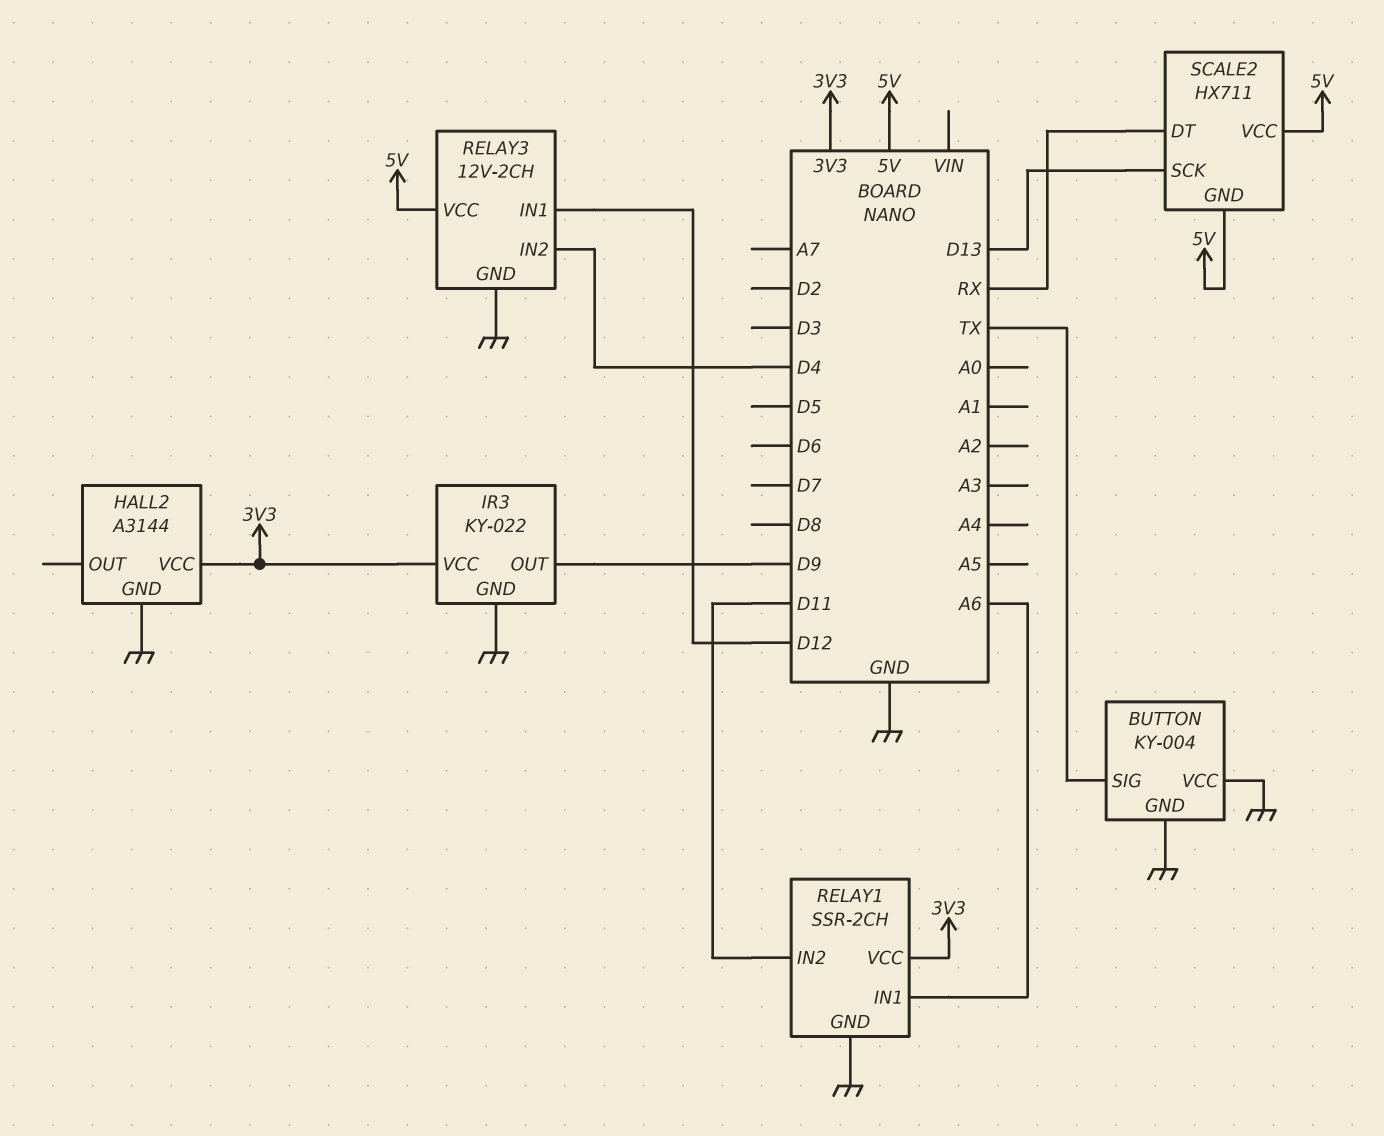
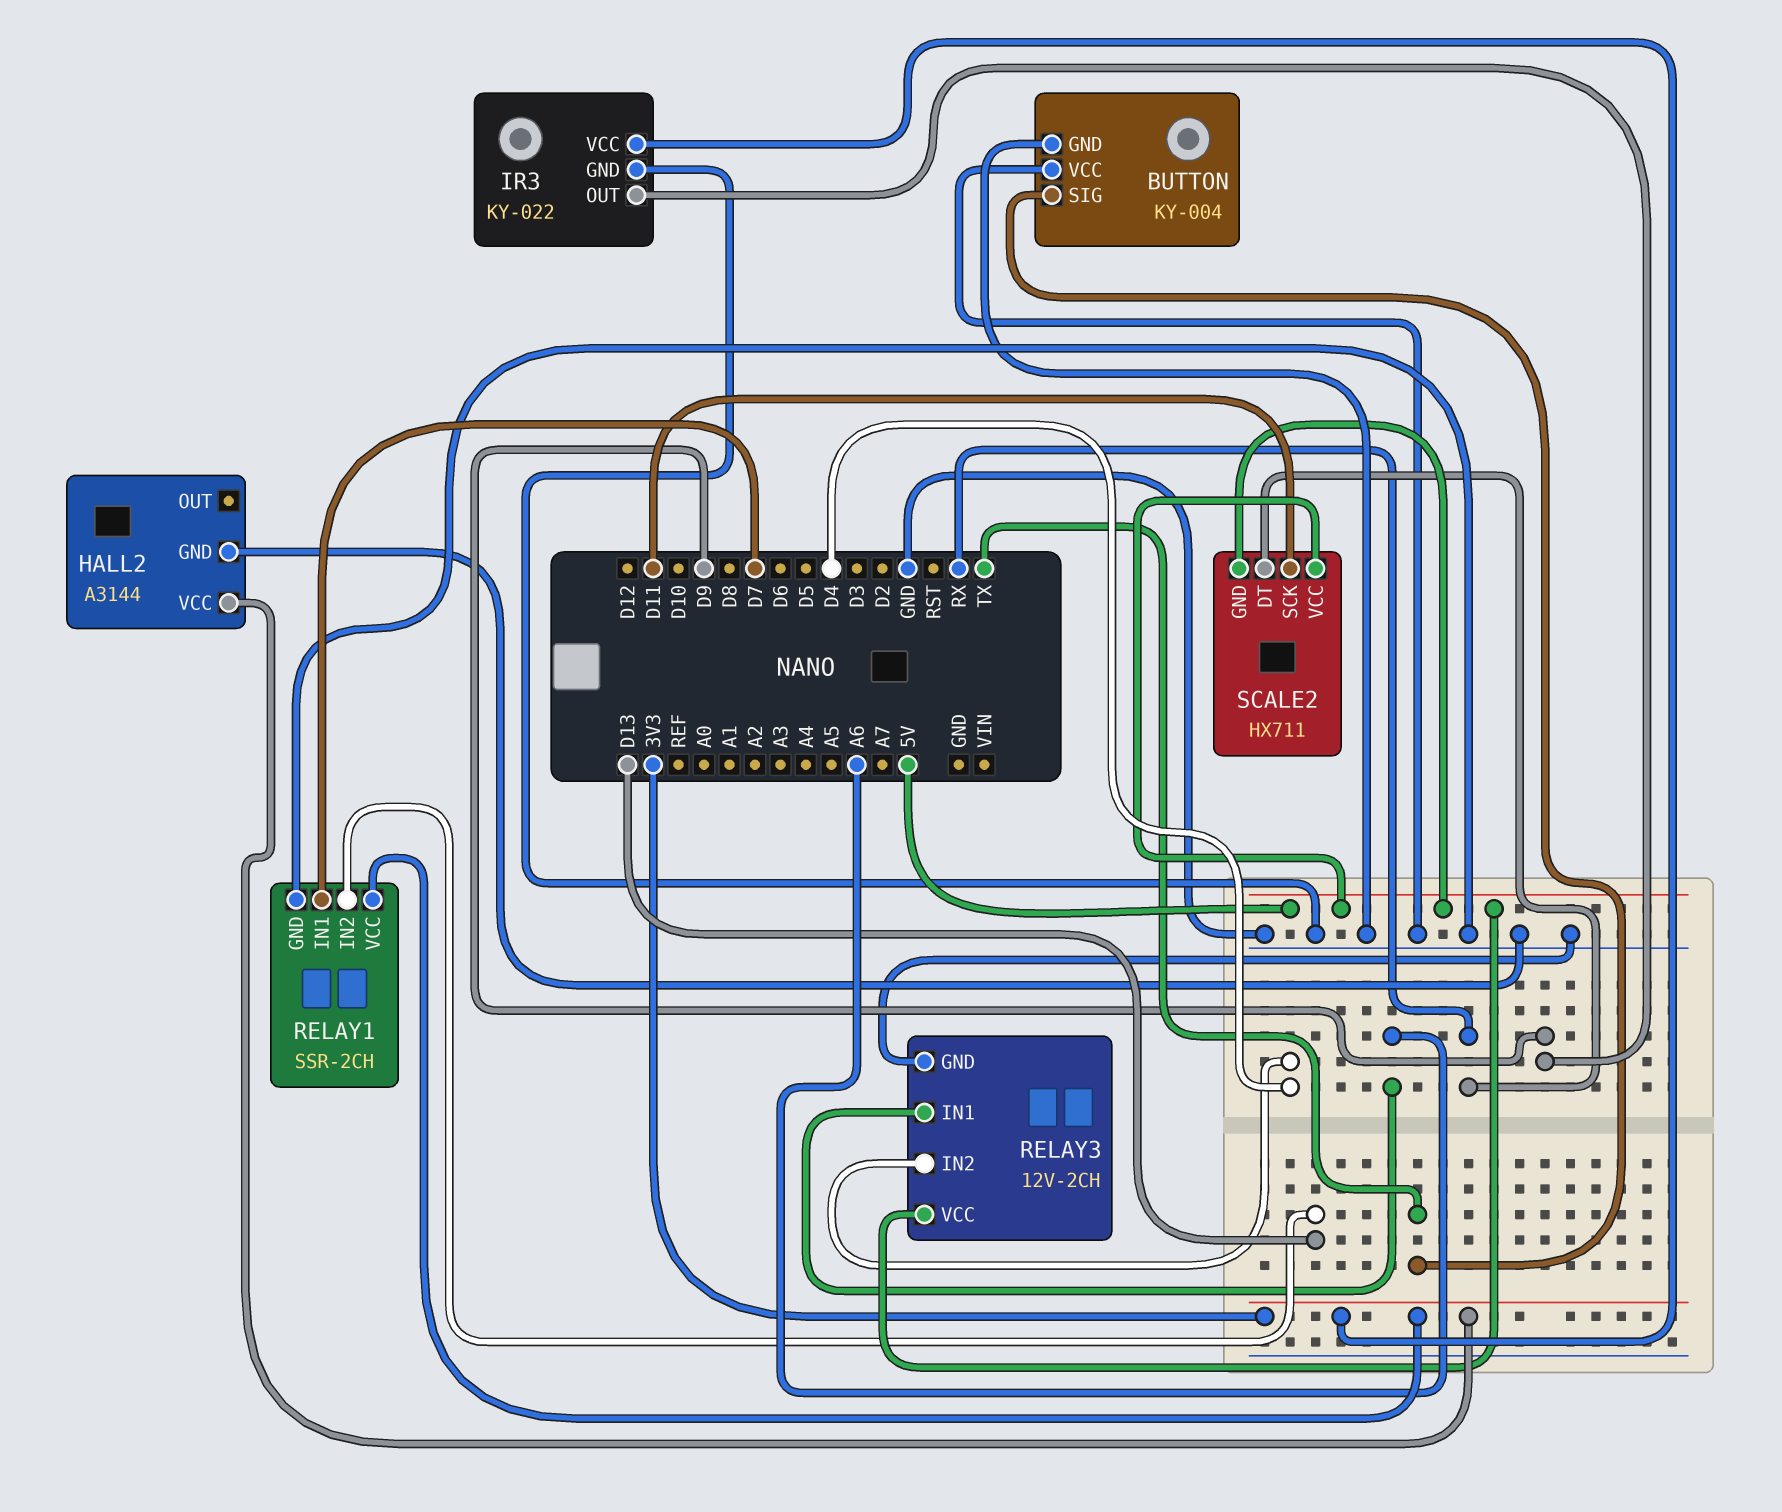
RELAY1 pin IN1: A6 -> D7
RELAY1 pin IN2: D11 -> D13
RELAY3 pin IN1: D12 -> A6
SCALE2 pin SCK: D13 -> D11

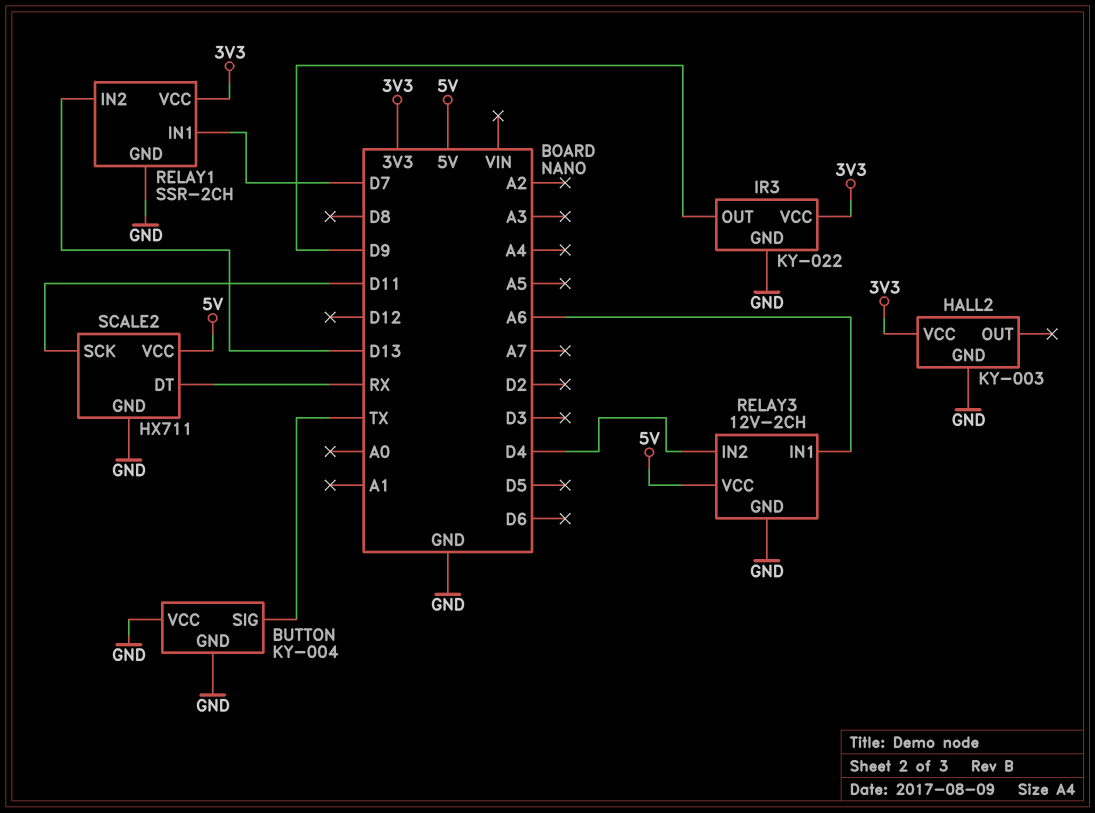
HALL2: A3144 -> KY-003
SCALE2 pin GND: 5V -> GND

